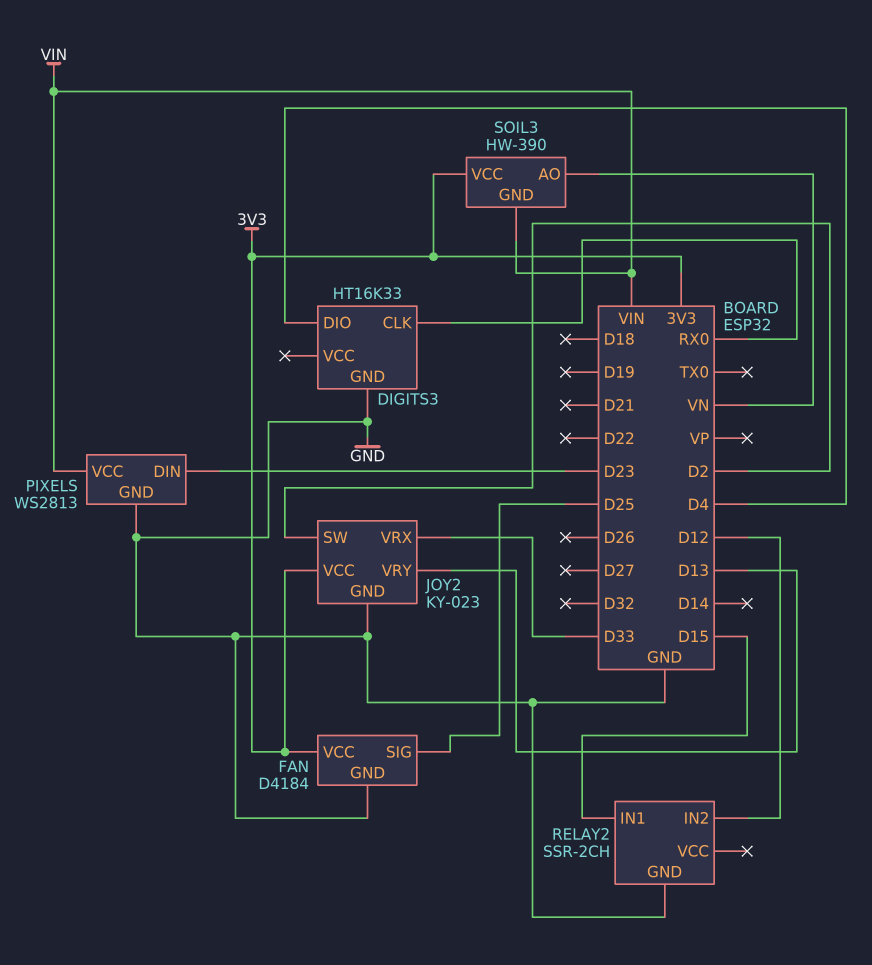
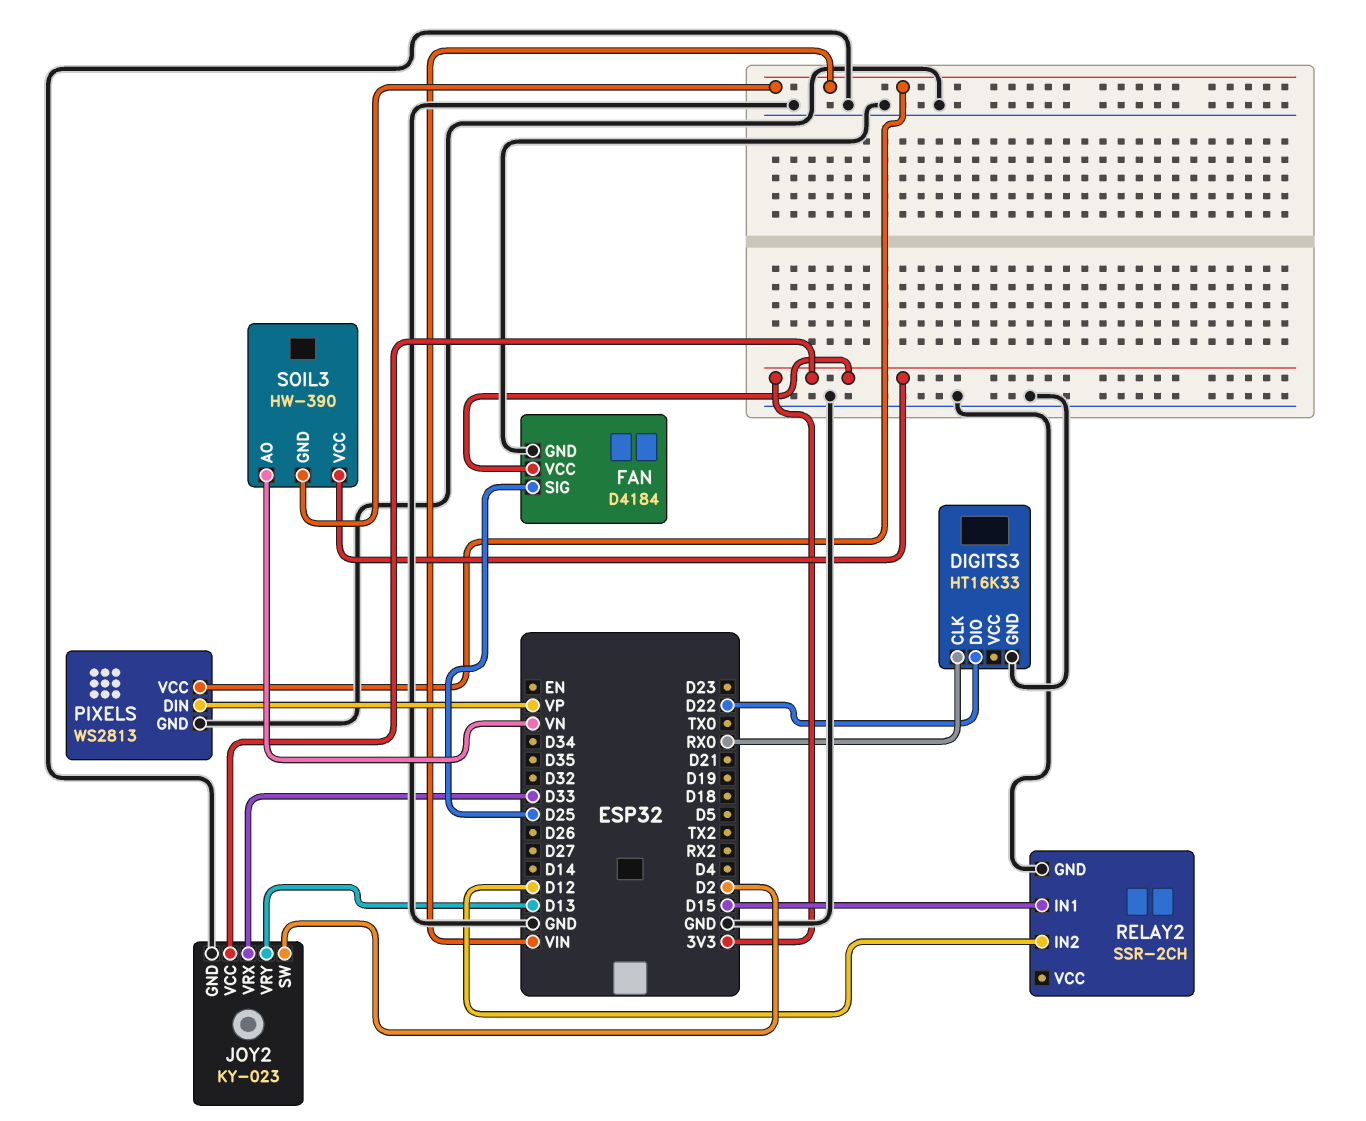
DIGITS3 pin DIO: D4 -> D22
PIXELS pin DIN: D23 -> VP

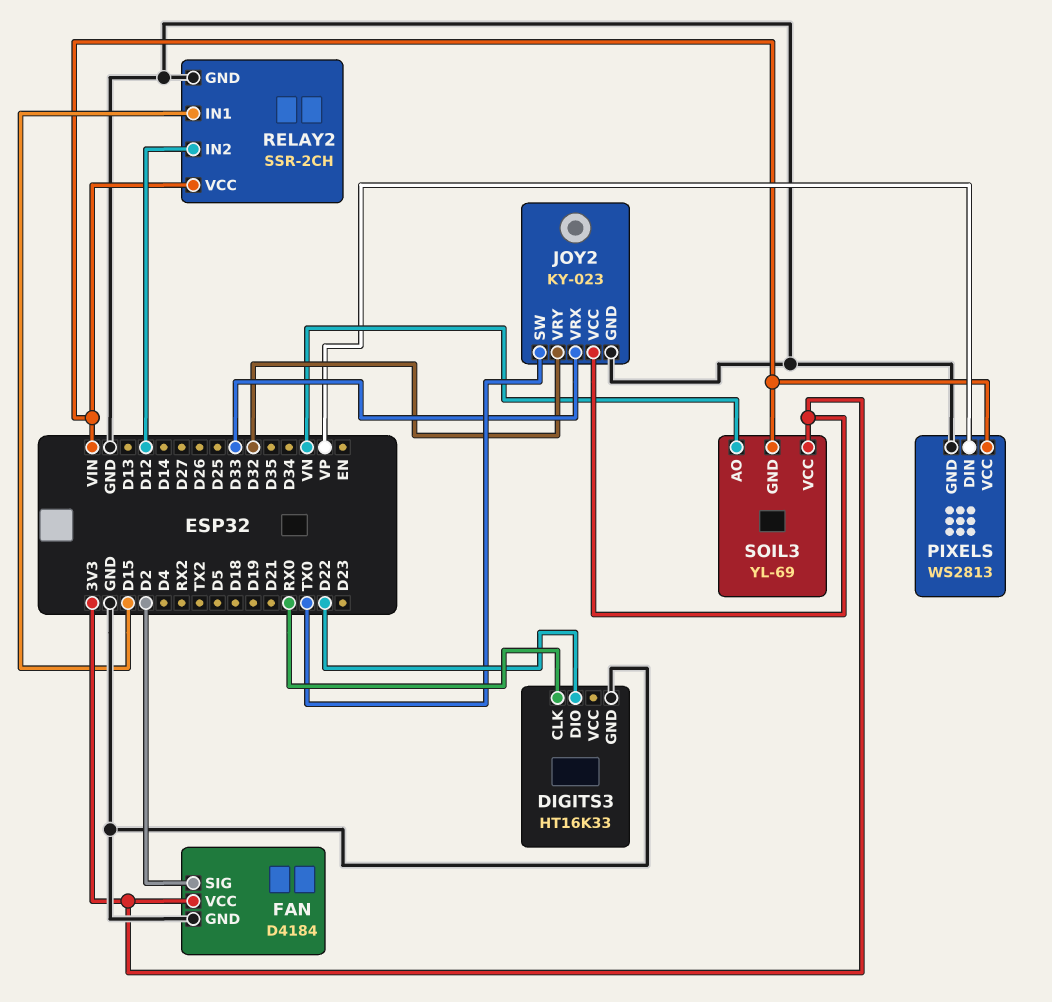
FAN pin SIG: D25 -> D2
JOY2 pin SW: D2 -> TX0
JOY2 pin VRY: D13 -> D32
RELAY2 pin VCC: none -> VIN
SOIL3: HW-390 -> YL-69

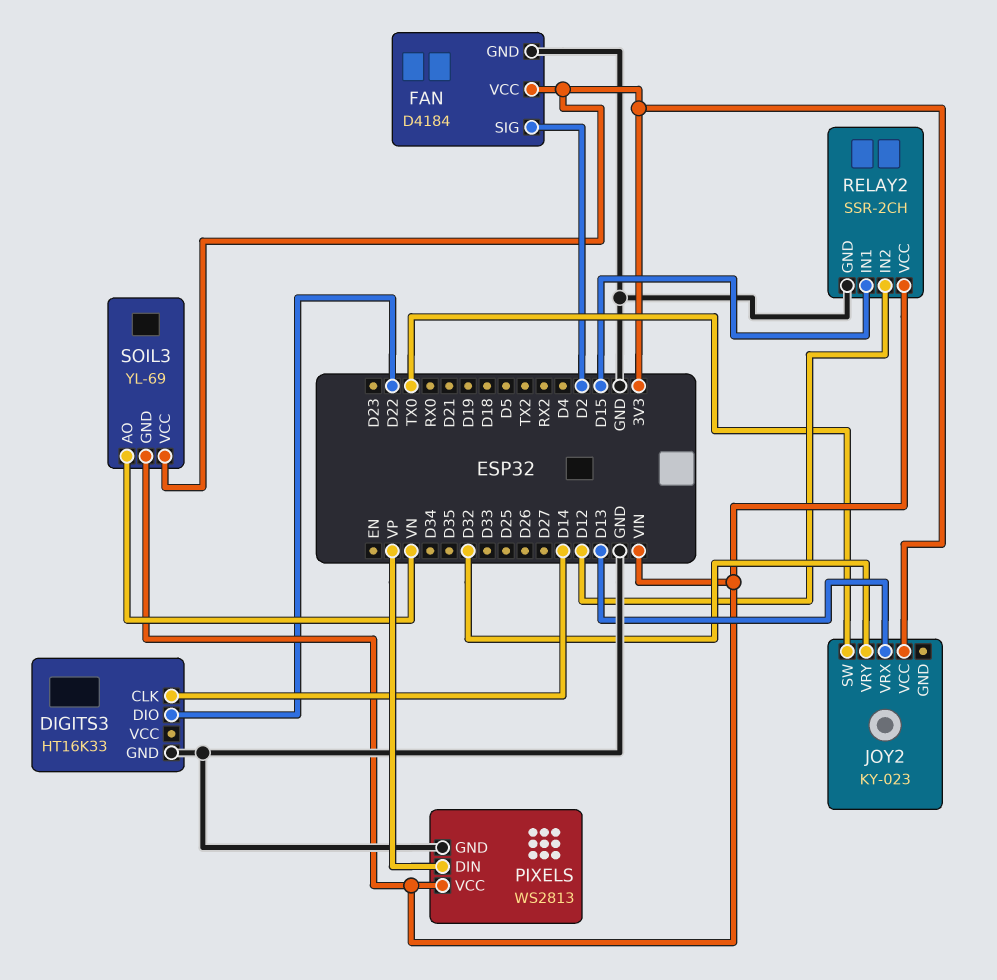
DIGITS3 pin CLK: RX0 -> D14
JOY2 pin GND: GND -> none
JOY2 pin VRX: D33 -> D13

